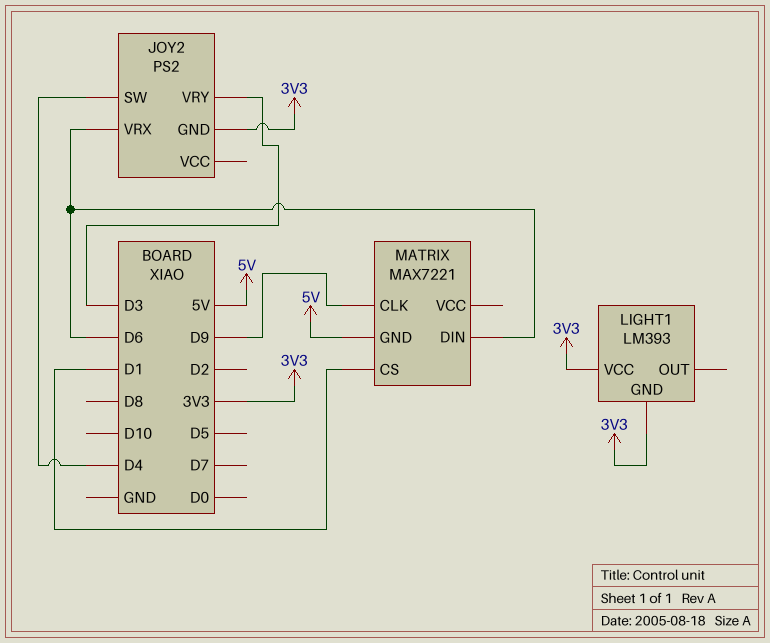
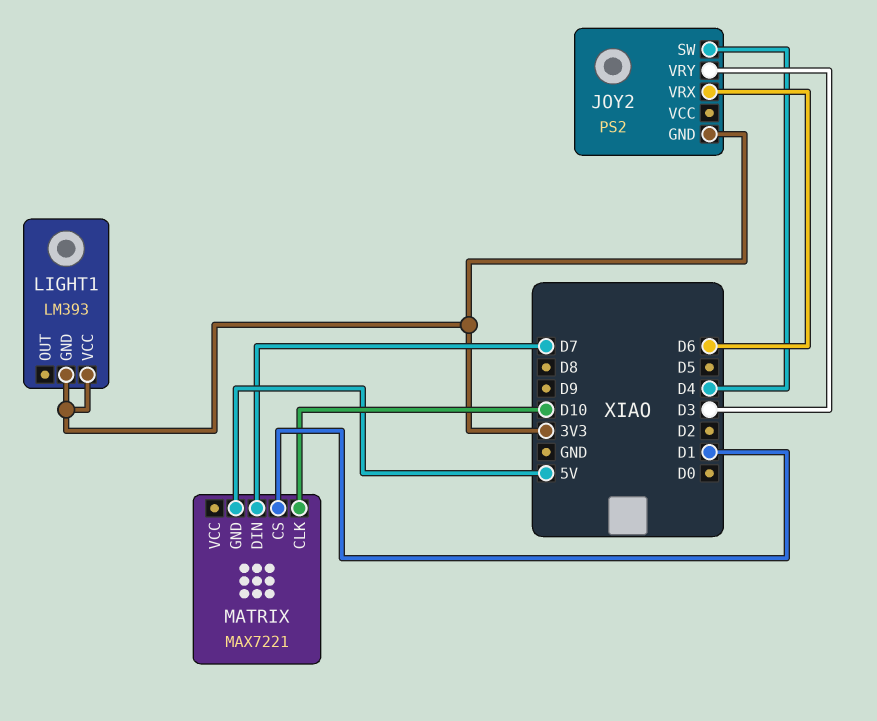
MATRIX pin CLK: D9 -> D10
MATRIX pin DIN: D6 -> D7

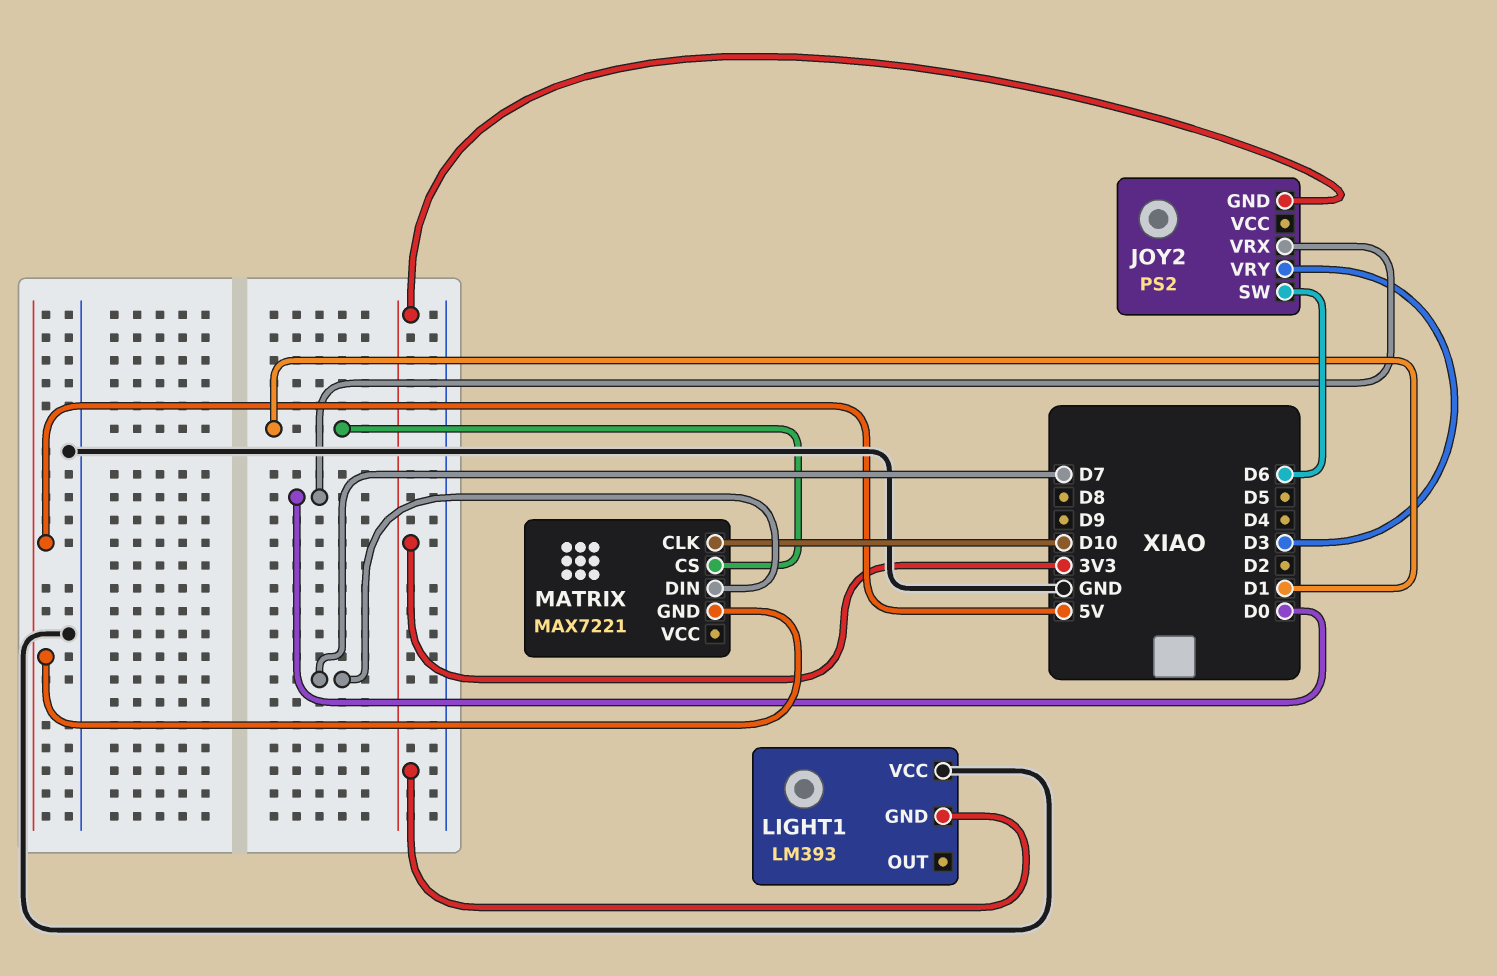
JOY2 pin SW: D4 -> D6
JOY2 pin VRX: D6 -> D0
LIGHT1 pin VCC: 3V3 -> GND

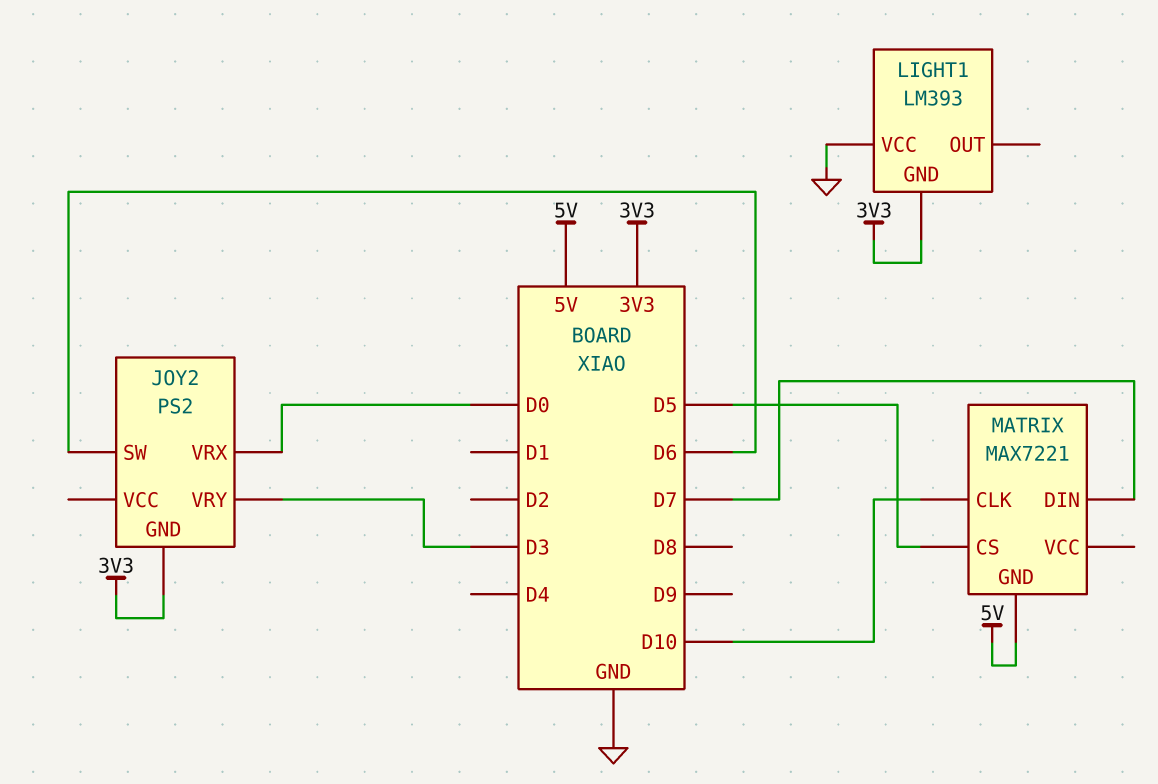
MATRIX pin CS: D1 -> D5

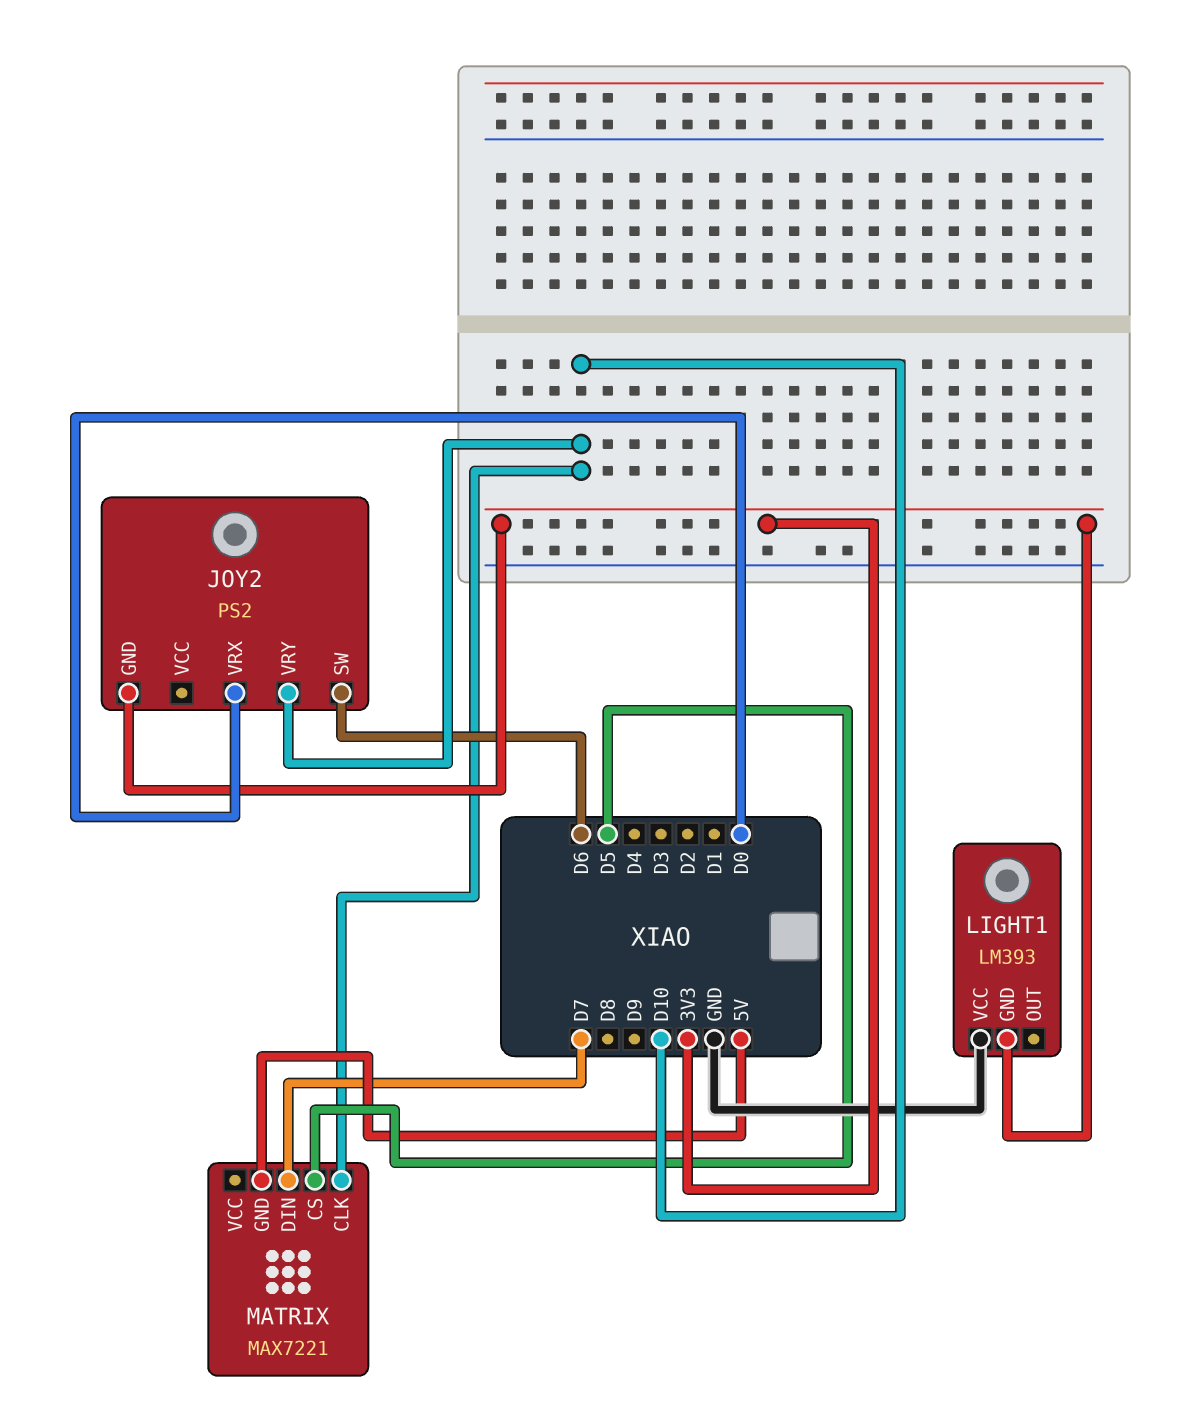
JOY2 pin VRY: D3 -> D10

